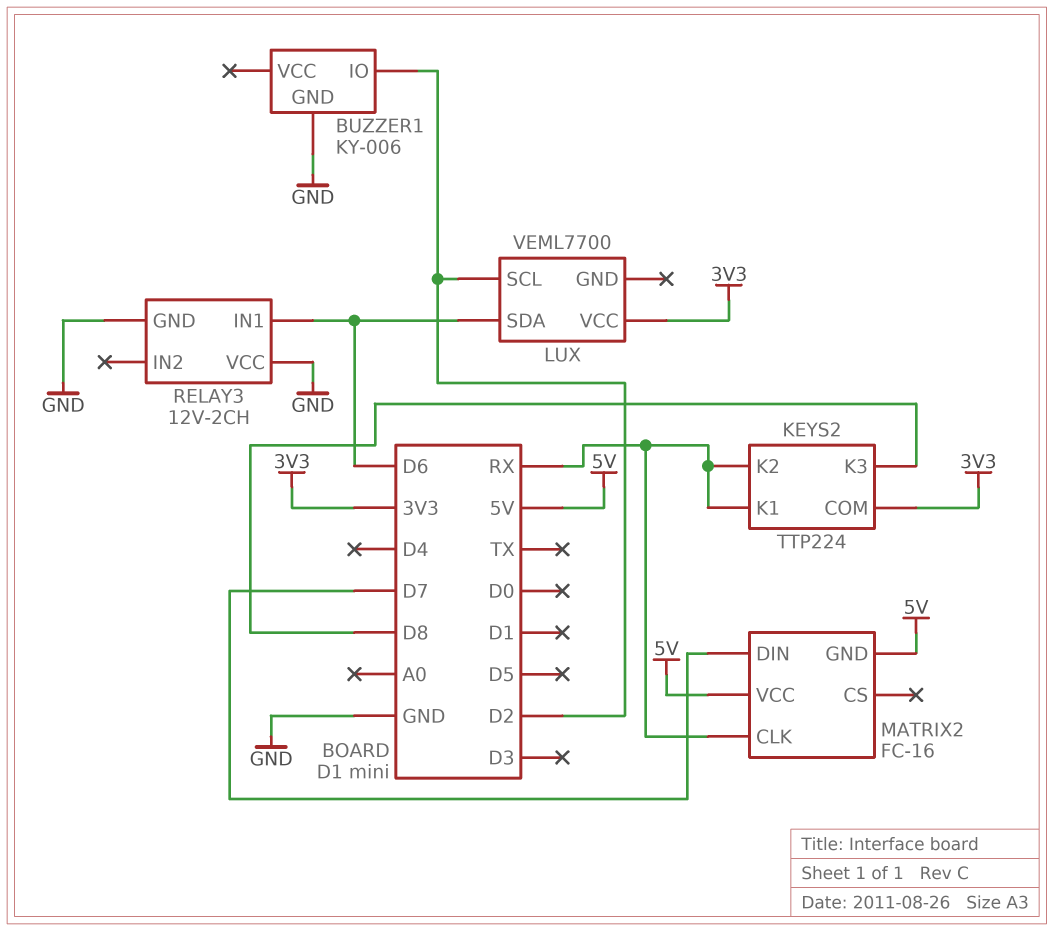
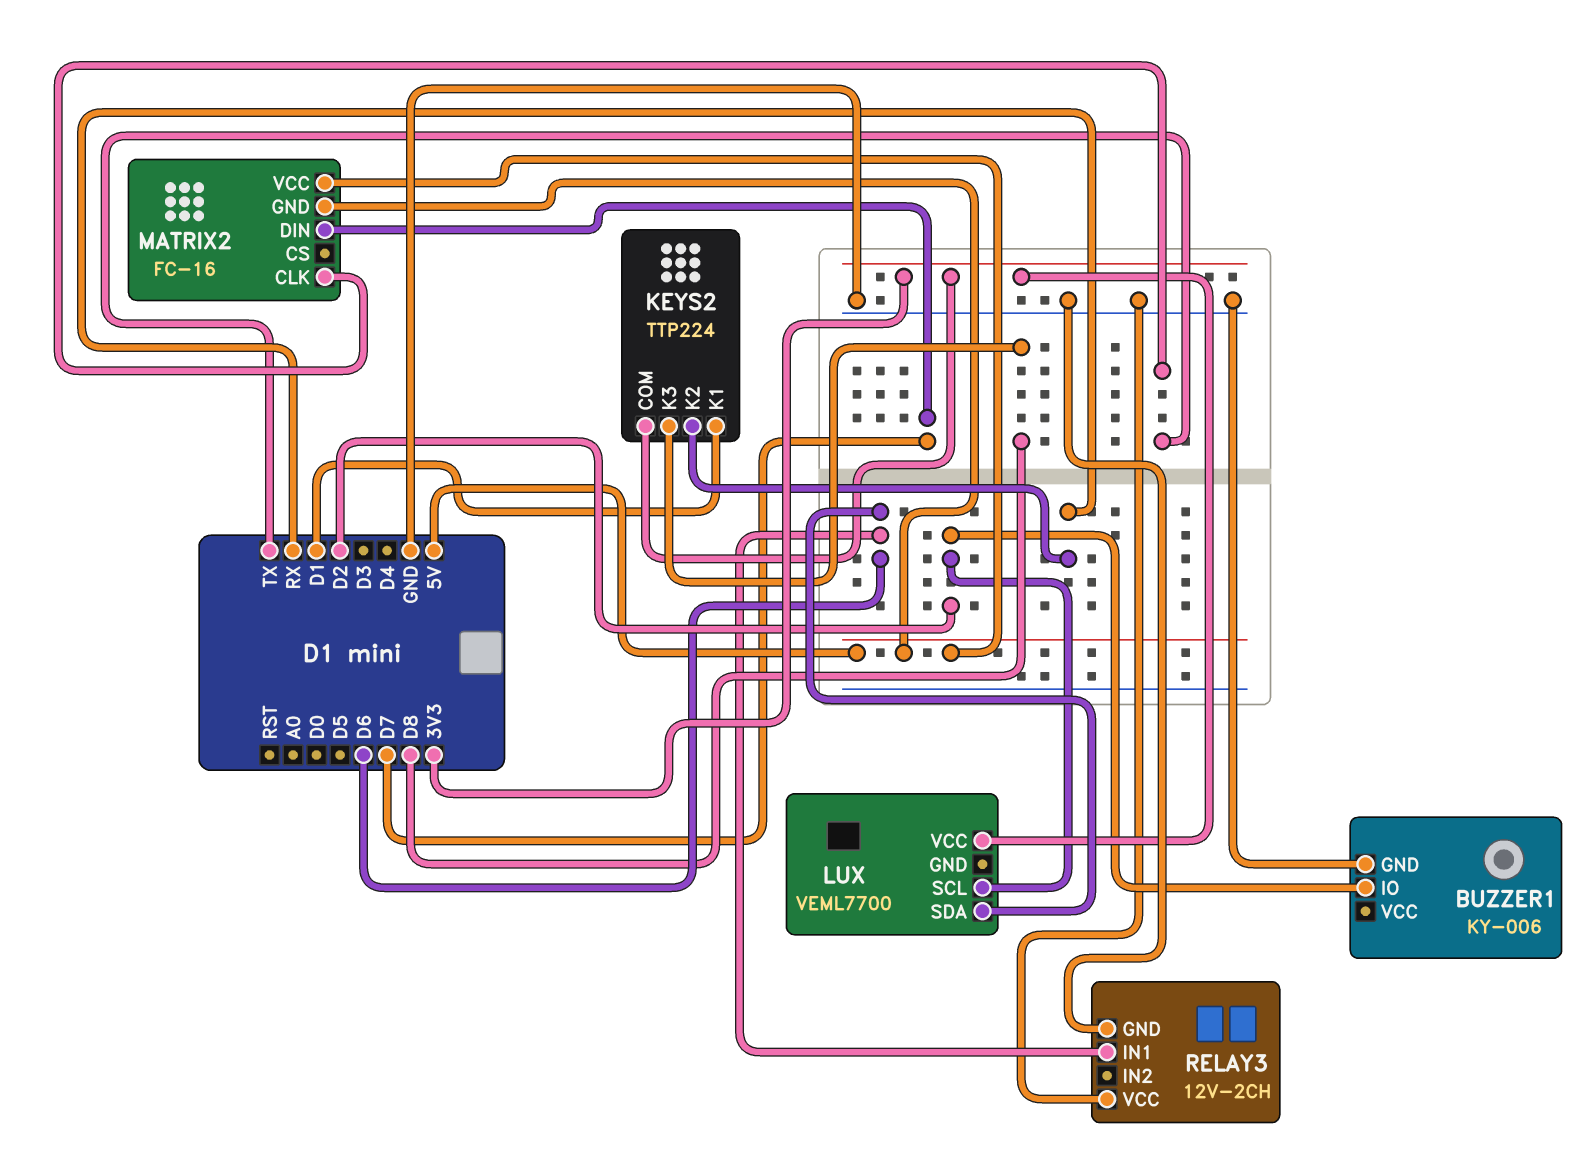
KEYS2 pin K1: RX -> D1
MATRIX2 pin CLK: RX -> TX

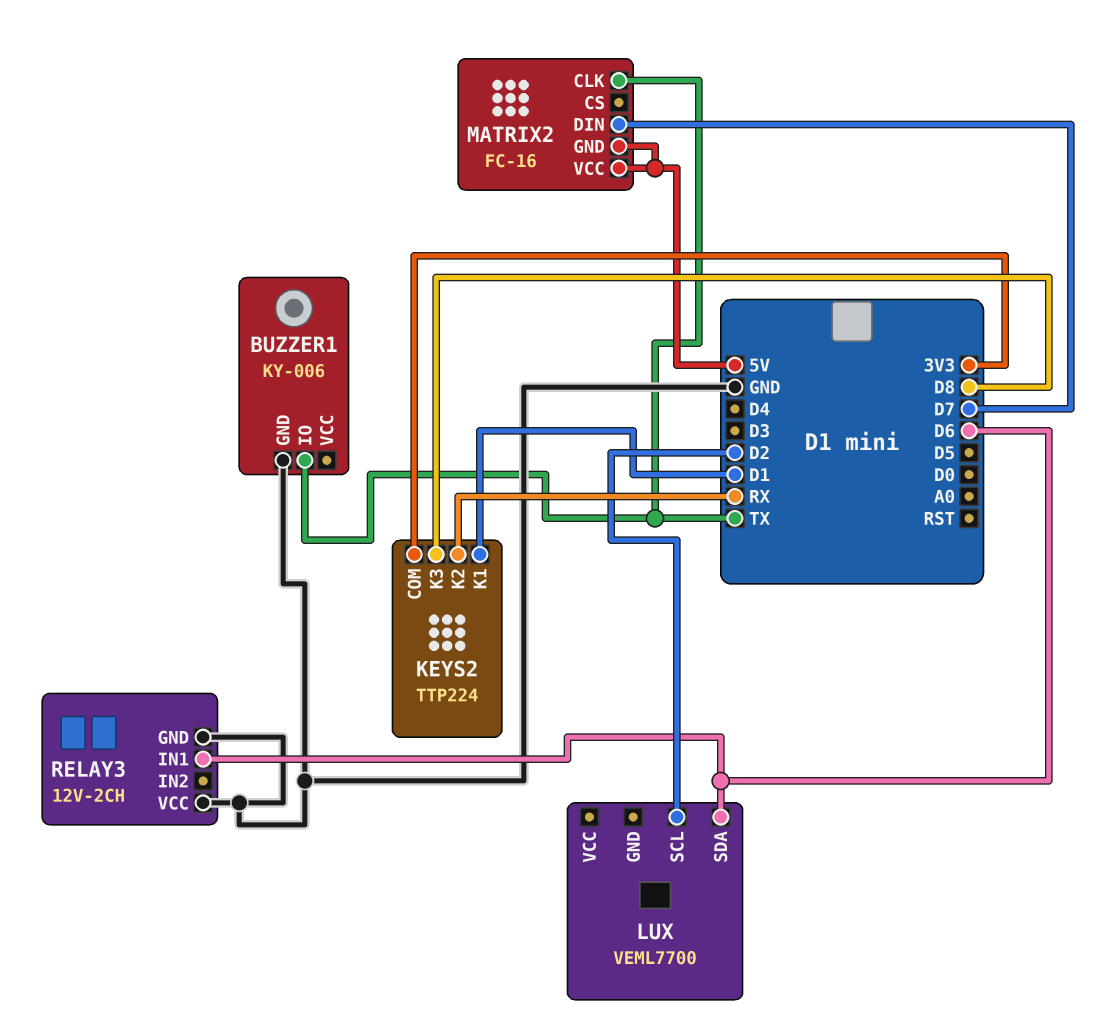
BUZZER1 pin IO: D2 -> TX
LUX pin VCC: 3V3 -> none

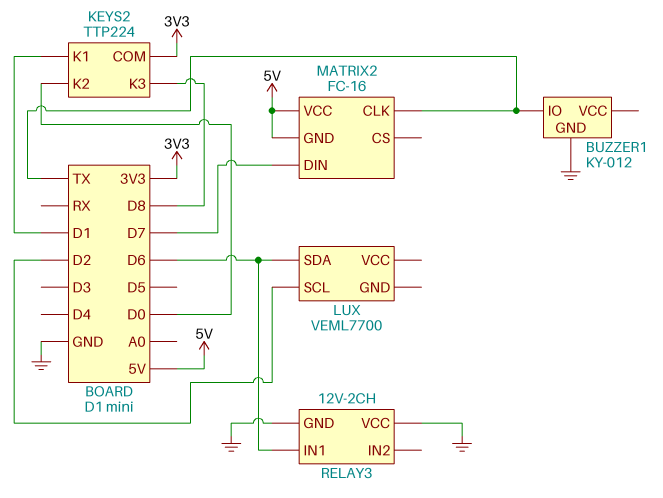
BUZZER1: KY-006 -> KY-012
KEYS2 pin K2: RX -> D0

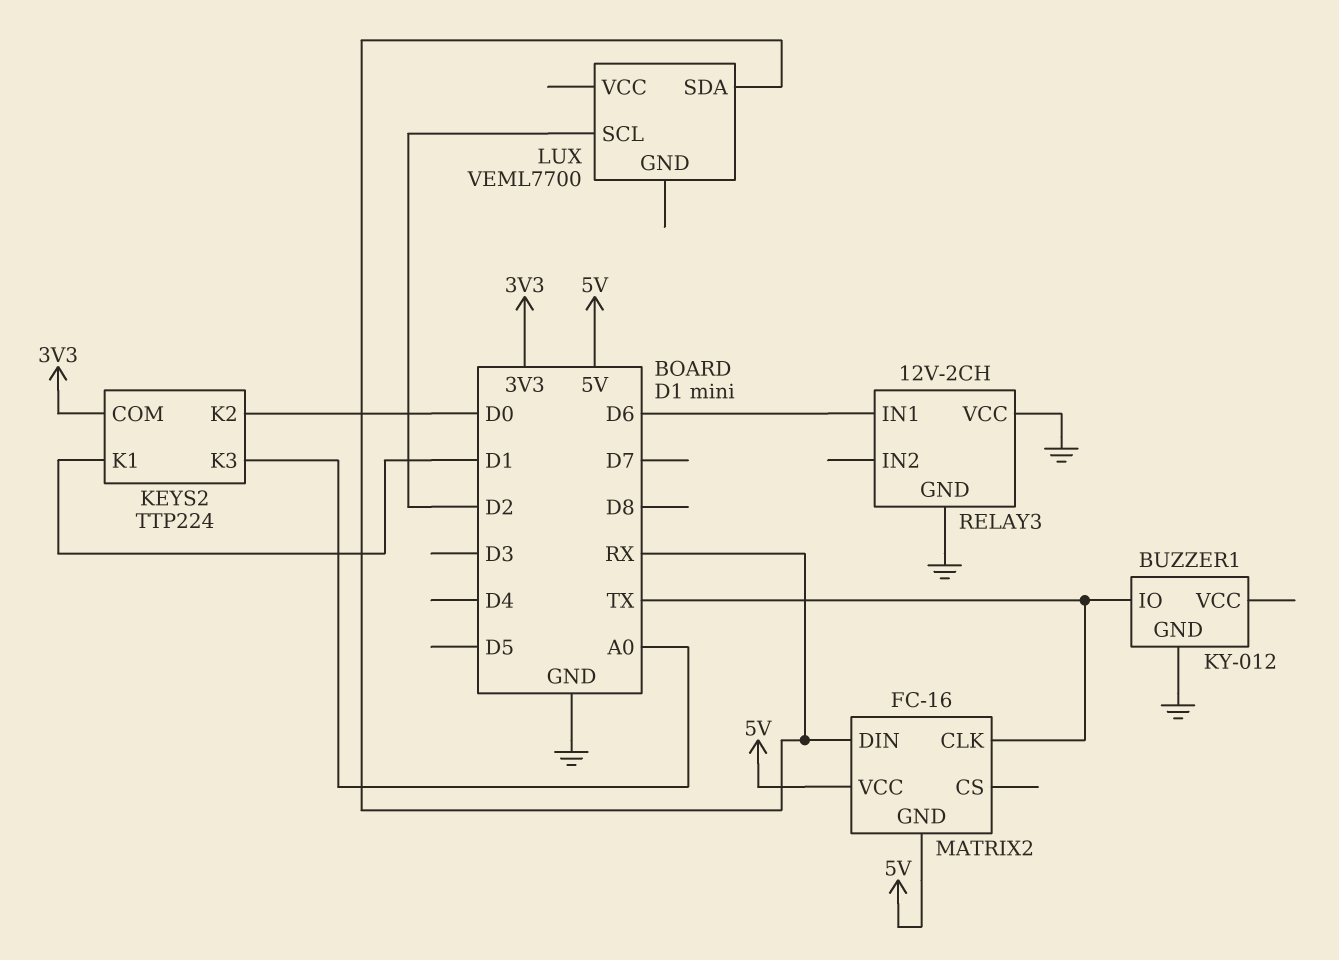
KEYS2 pin K3: D8 -> A0
LUX pin SDA: D6 -> RX
MATRIX2 pin DIN: D7 -> RX

